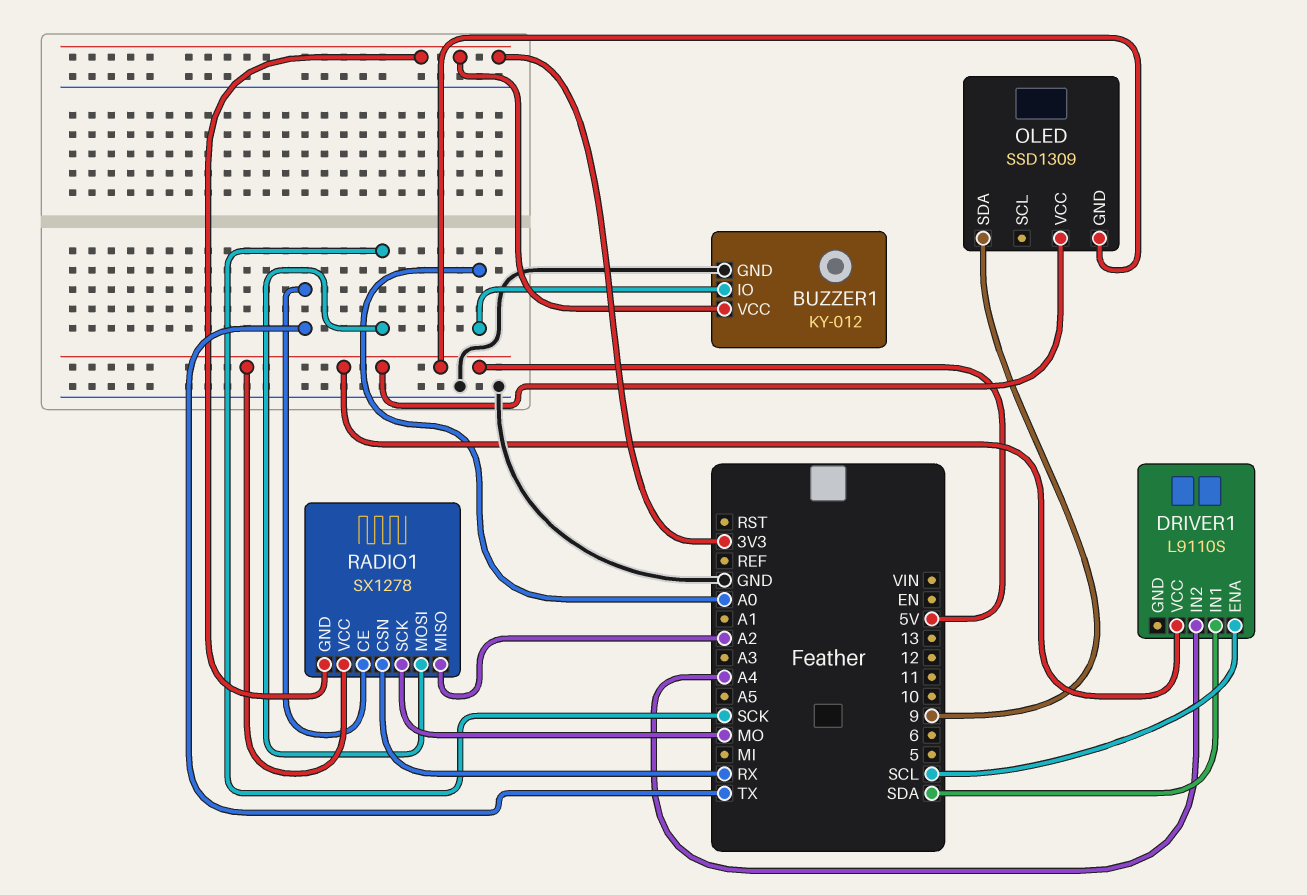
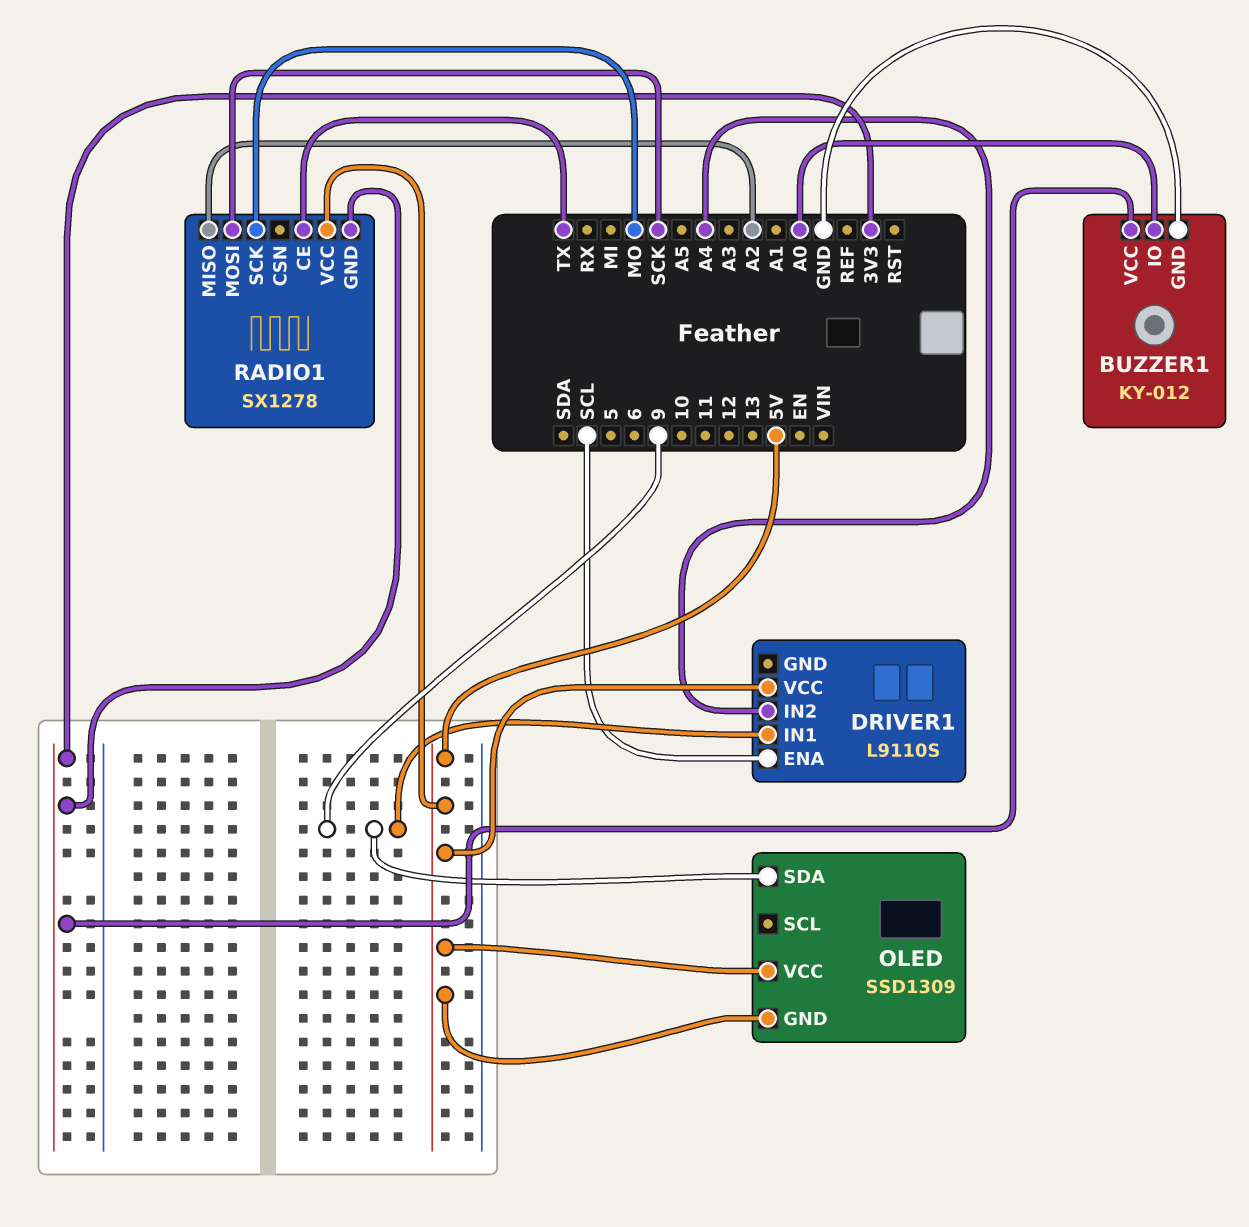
DRIVER1 pin IN1: SDA -> 9
RADIO1 pin CSN: RX -> none

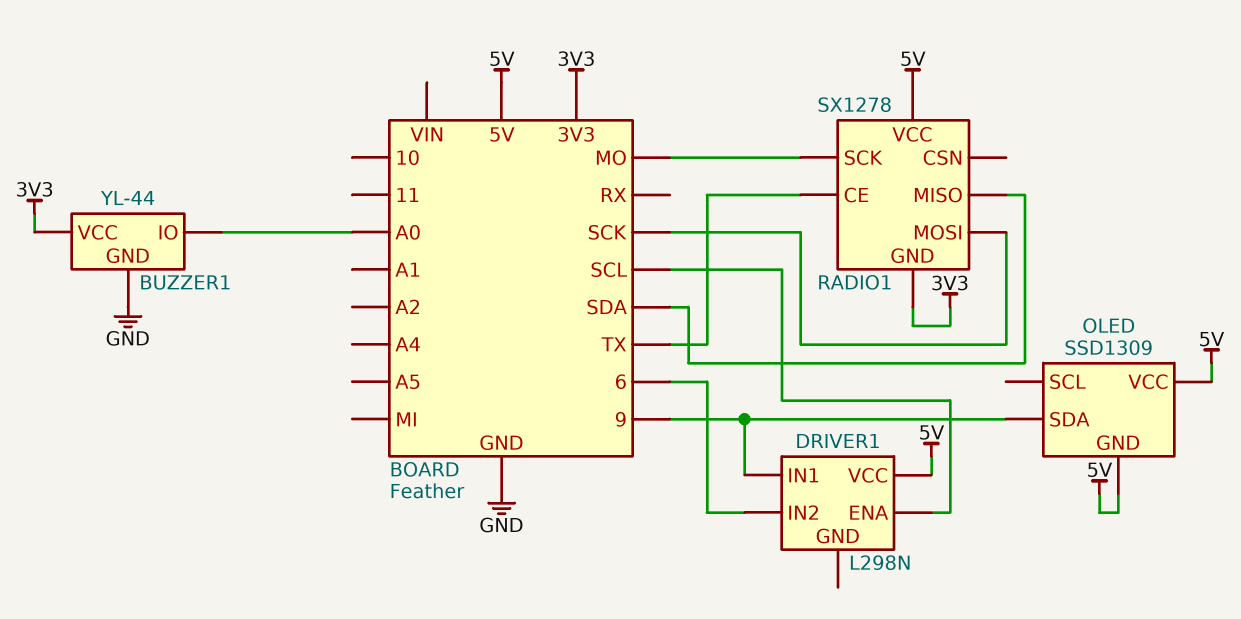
BUZZER1: KY-012 -> YL-44
DRIVER1: L9110S -> L298N
DRIVER1 pin IN2: A4 -> 6
RADIO1 pin MISO: A2 -> SDA

